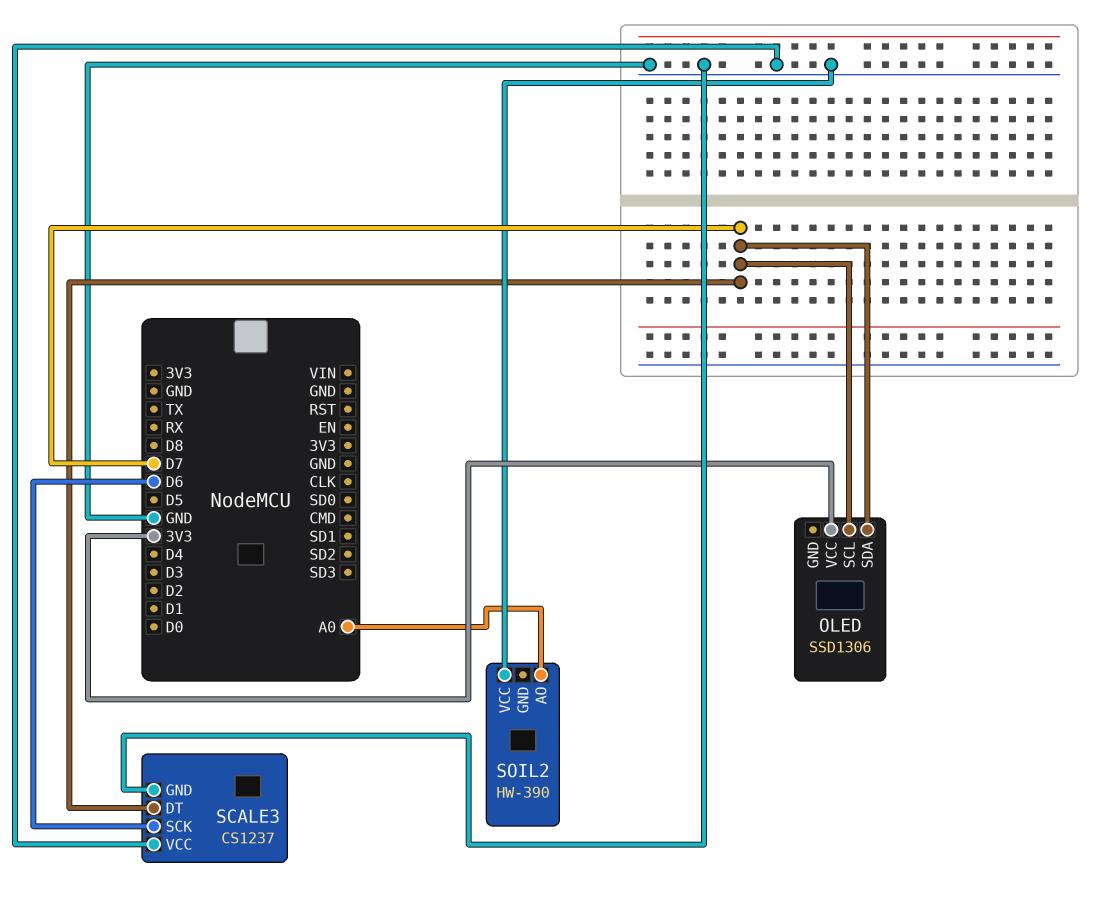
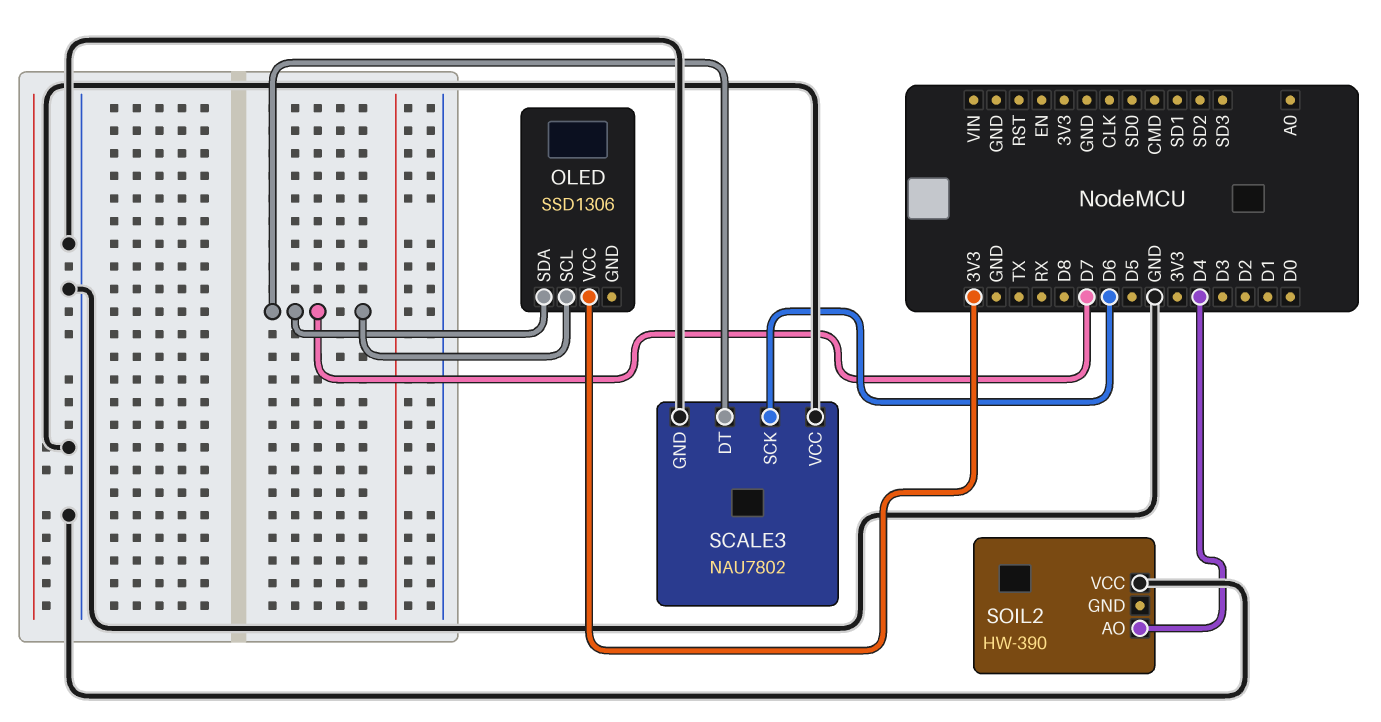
SCALE3: CS1237 -> NAU7802
SOIL2 pin AO: A0 -> D4

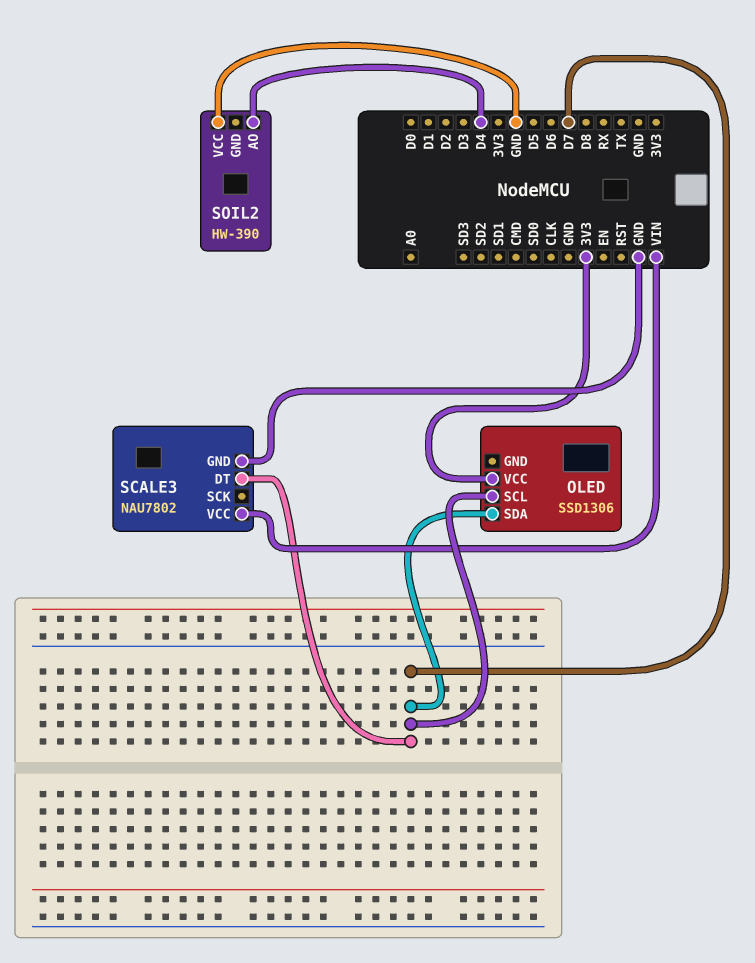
SCALE3 pin SCK: D6 -> none
SCALE3 pin VCC: GND -> VIN

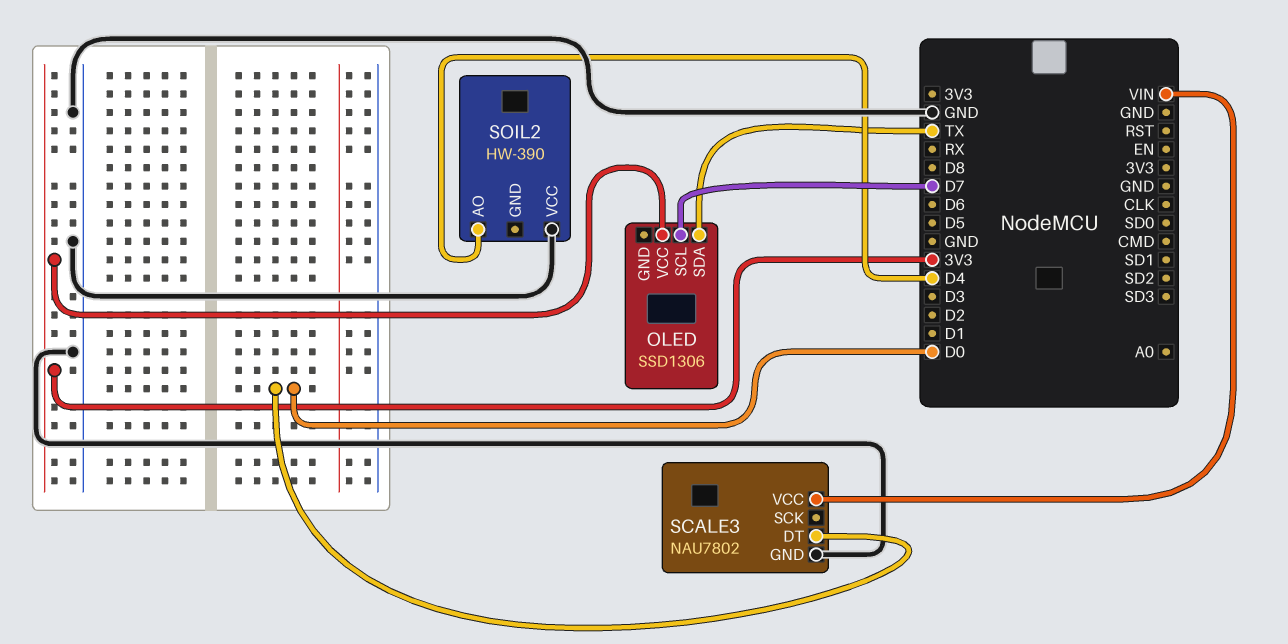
OLED pin SDA: D7 -> TX
SCALE3 pin DT: D7 -> D0

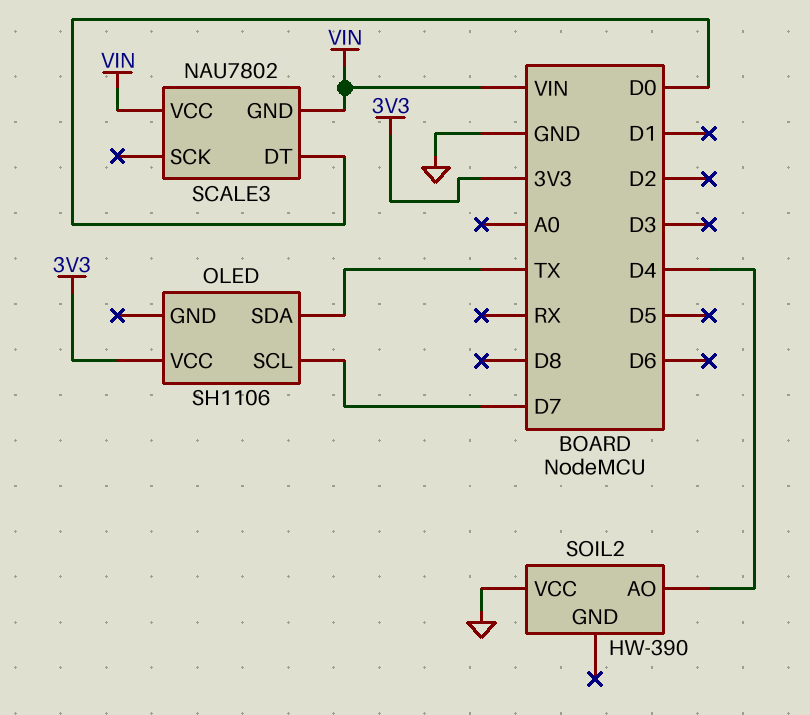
OLED: SSD1306 -> SH1106
SCALE3 pin GND: GND -> VIN

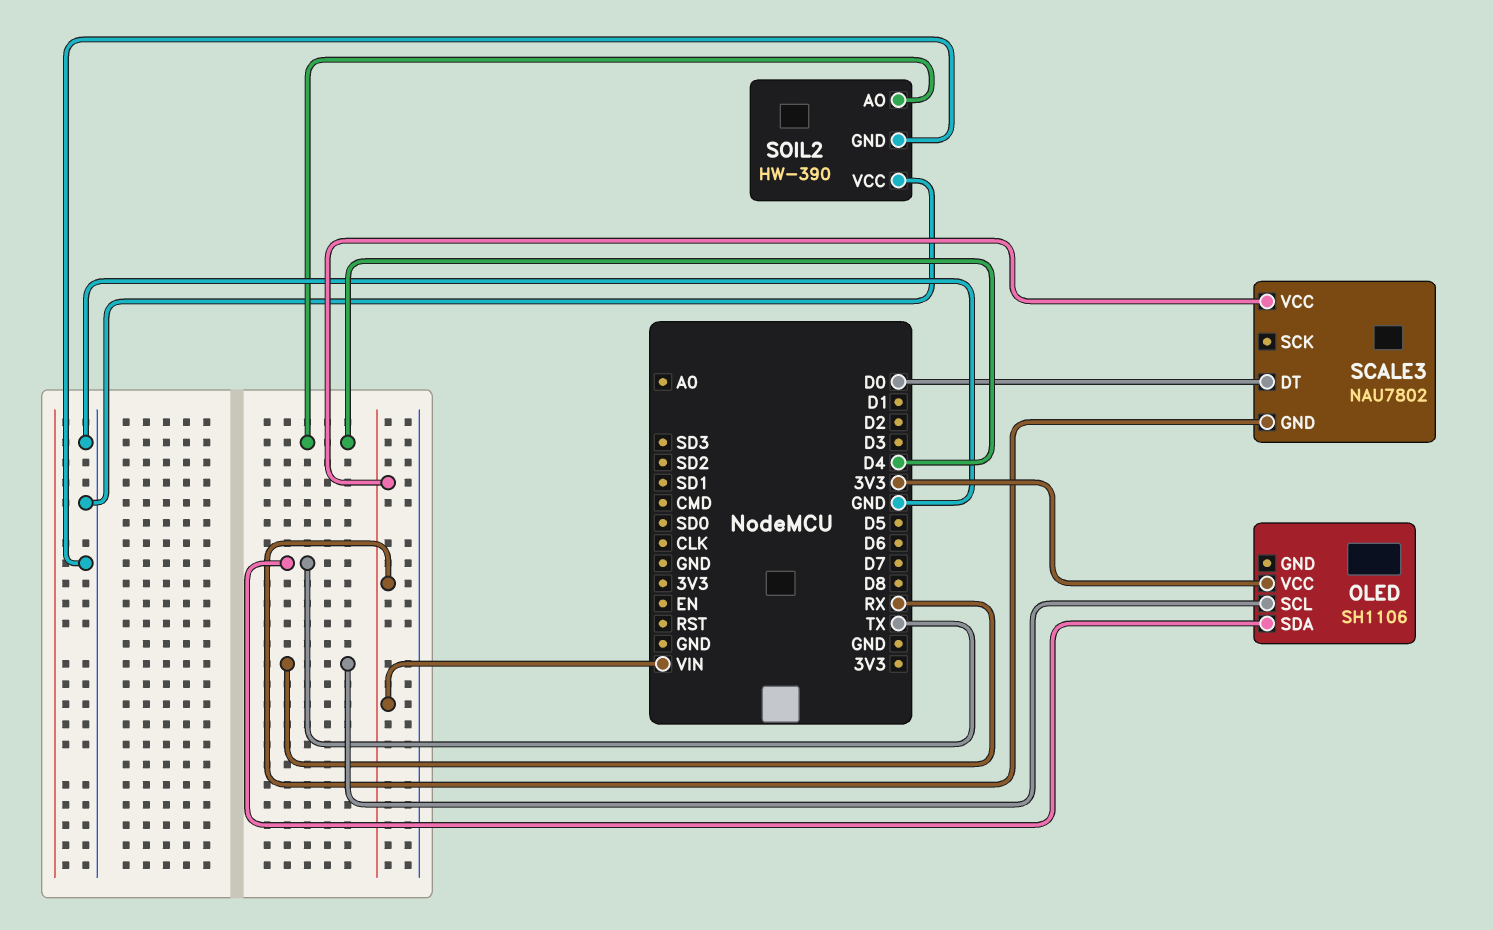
OLED pin SCL: D7 -> RX
SOIL2 pin GND: none -> GND

